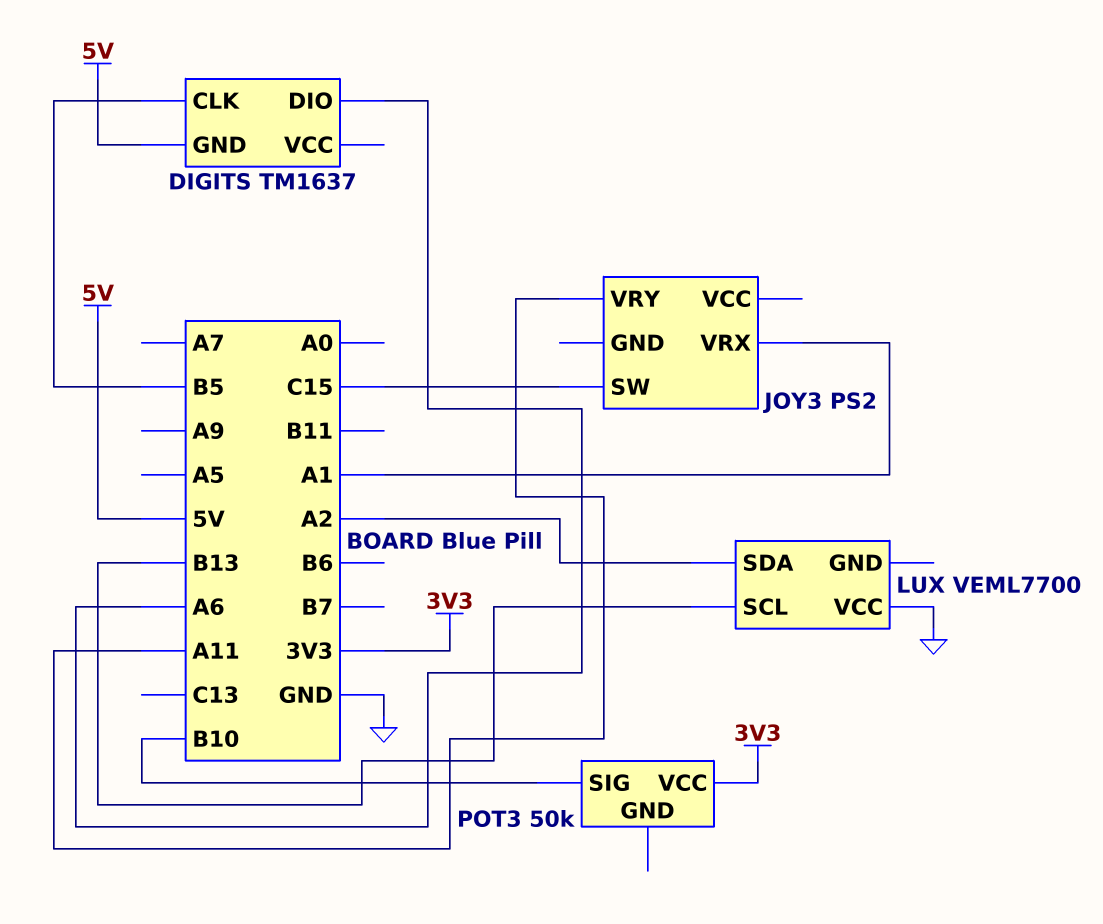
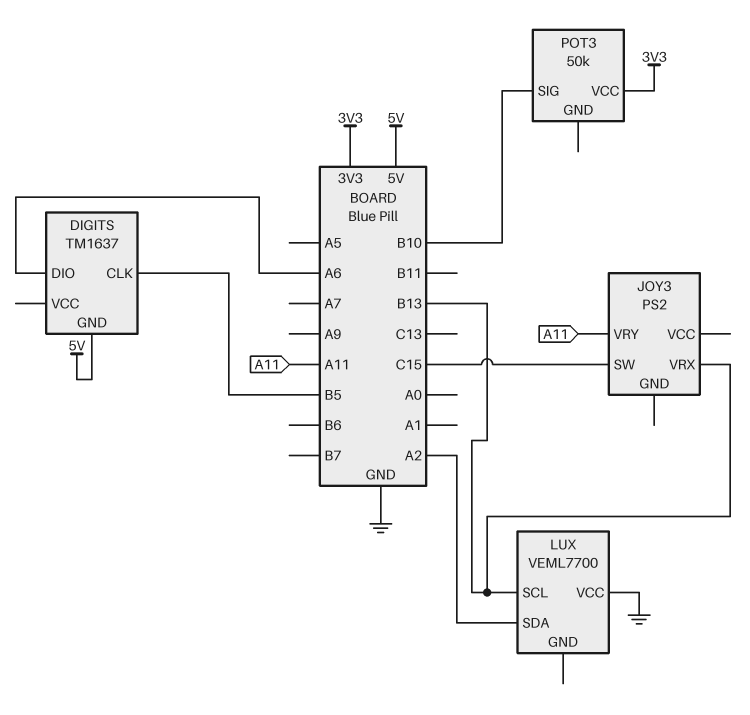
JOY3 pin VRX: A1 -> B13

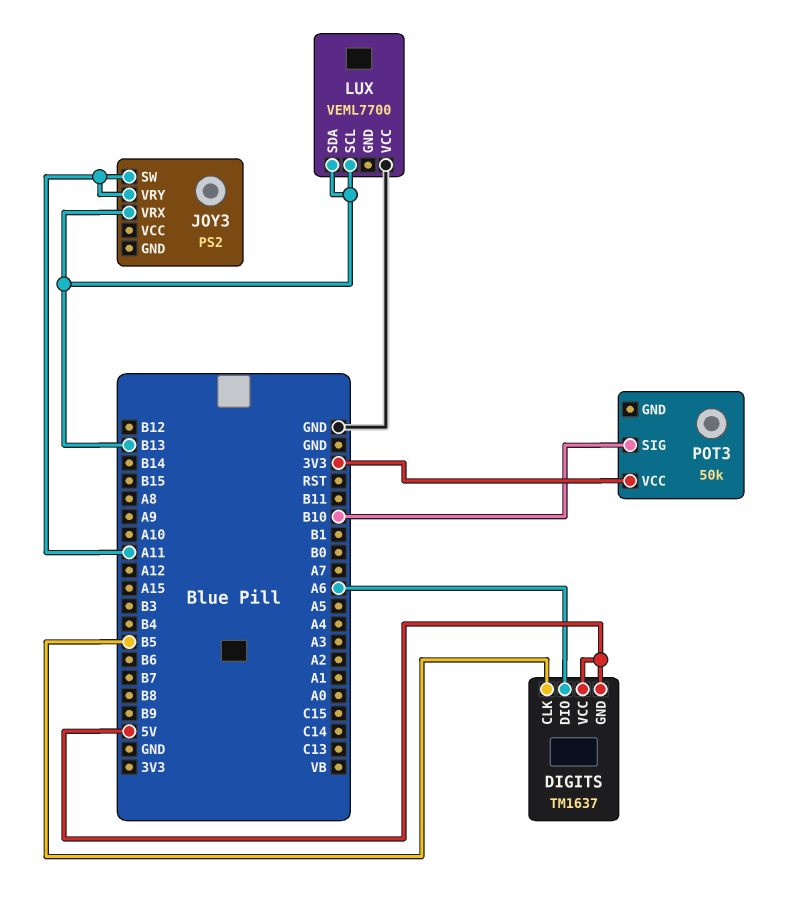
DIGITS pin VCC: none -> 5V
JOY3 pin SW: C15 -> A11
LUX pin SDA: A2 -> B13

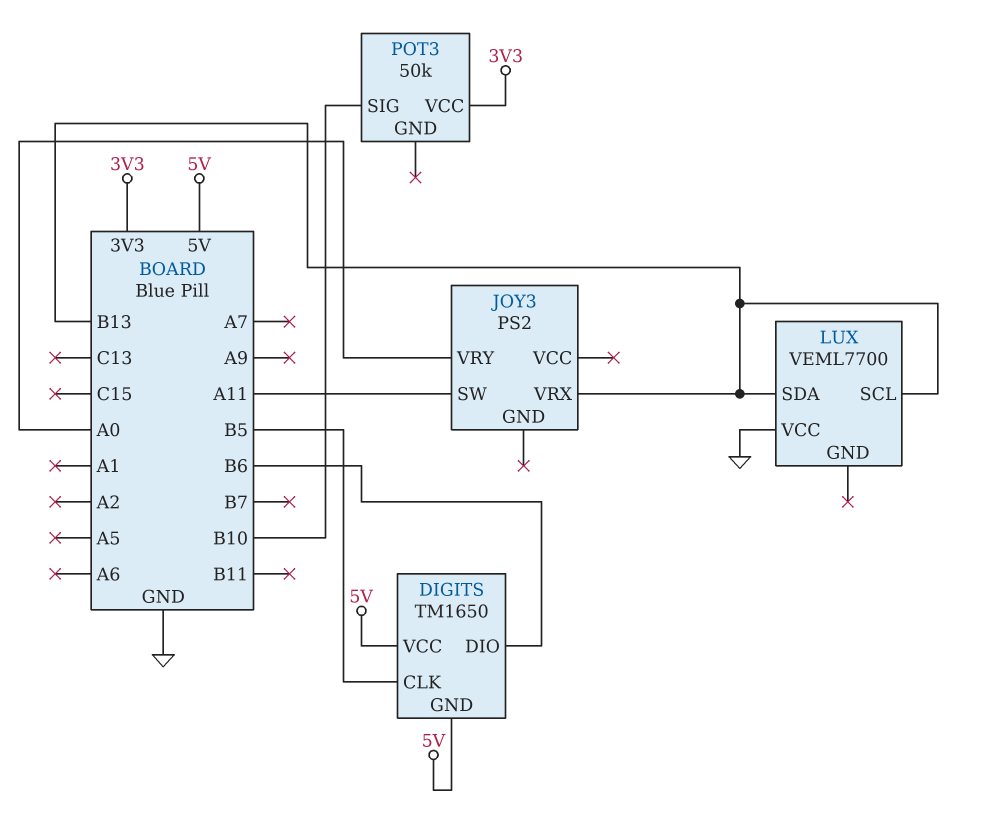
DIGITS: TM1637 -> TM1650
DIGITS pin DIO: A6 -> B6
JOY3 pin VRY: A11 -> A0

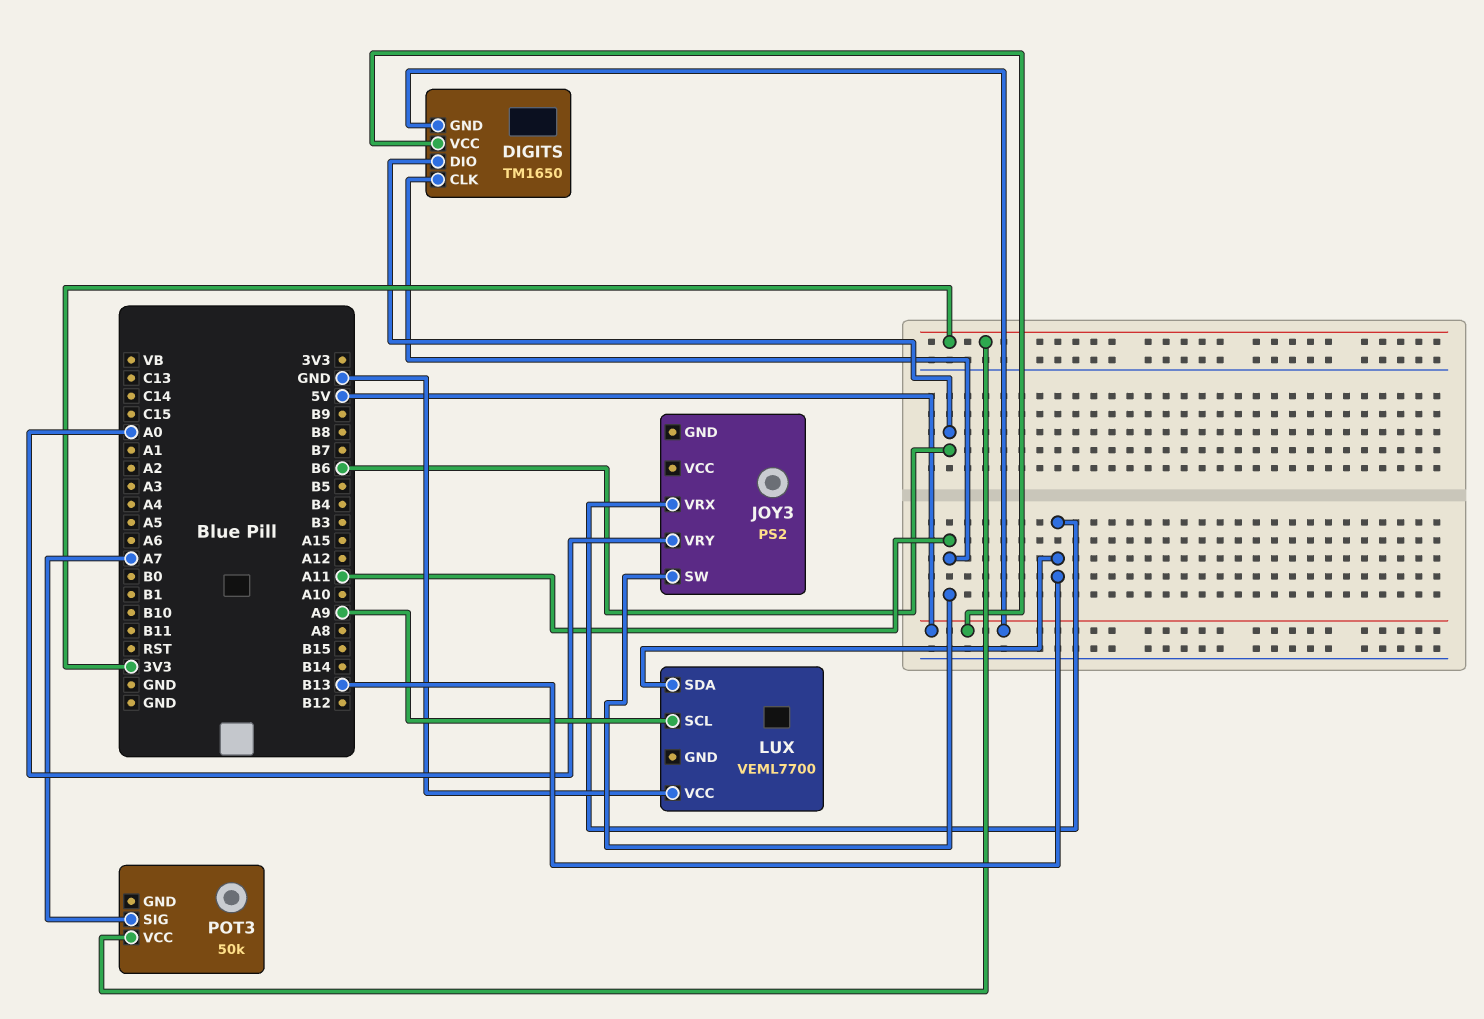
DIGITS pin CLK: B5 -> A11
LUX pin SCL: B13 -> A9
POT3 pin SIG: B10 -> A7

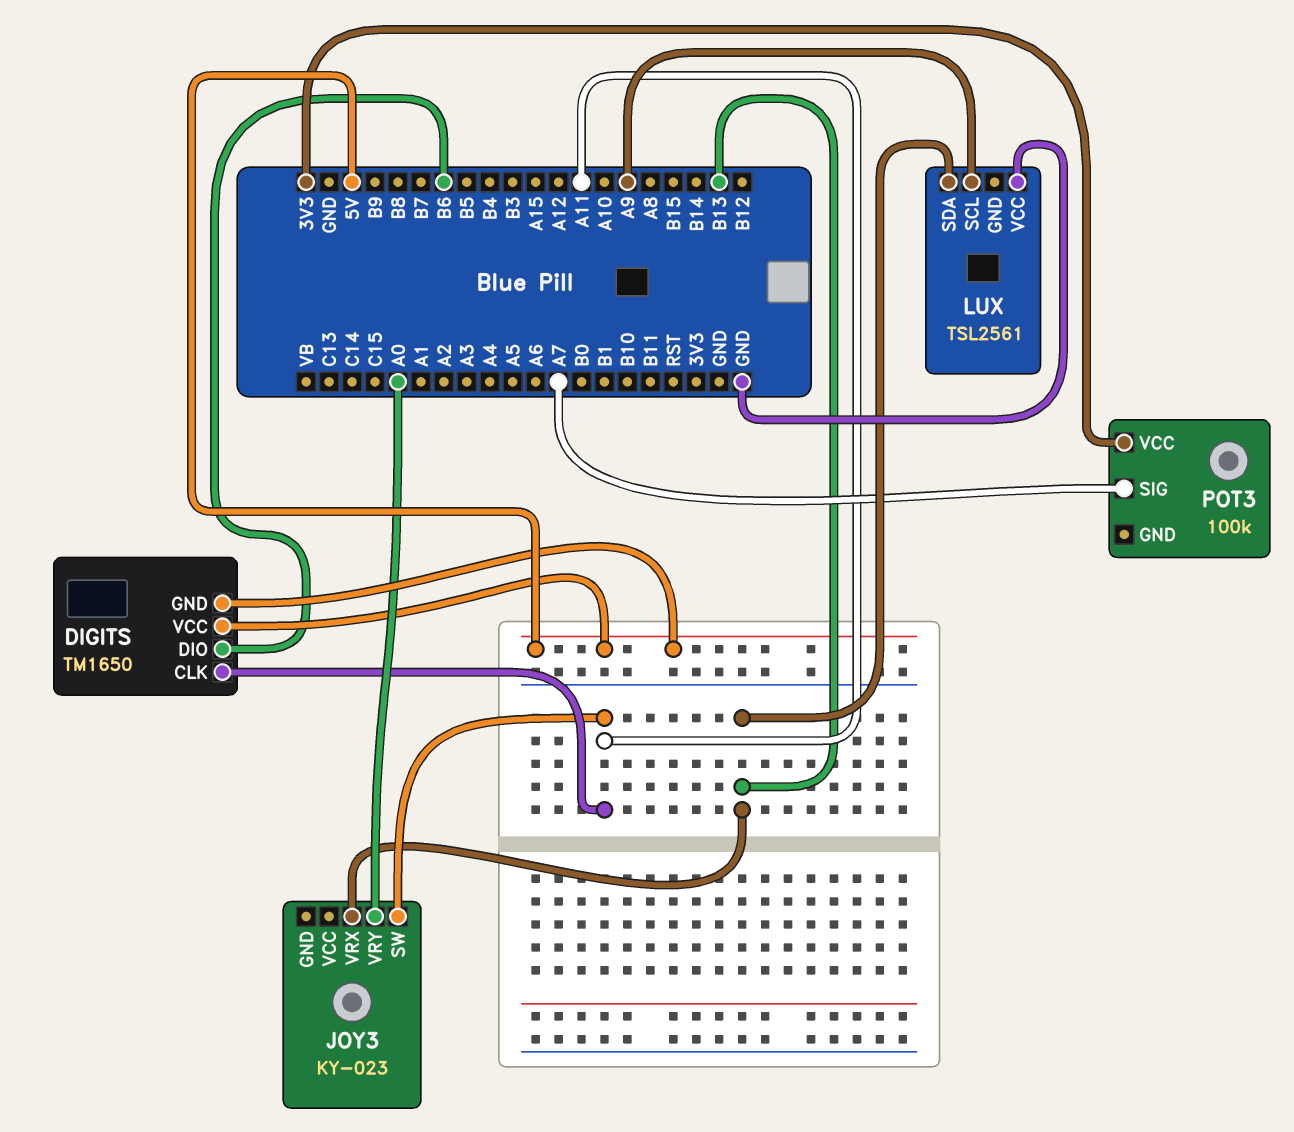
JOY3: PS2 -> KY-023
LUX: VEML7700 -> TSL2561
POT3: 50k -> 100k

